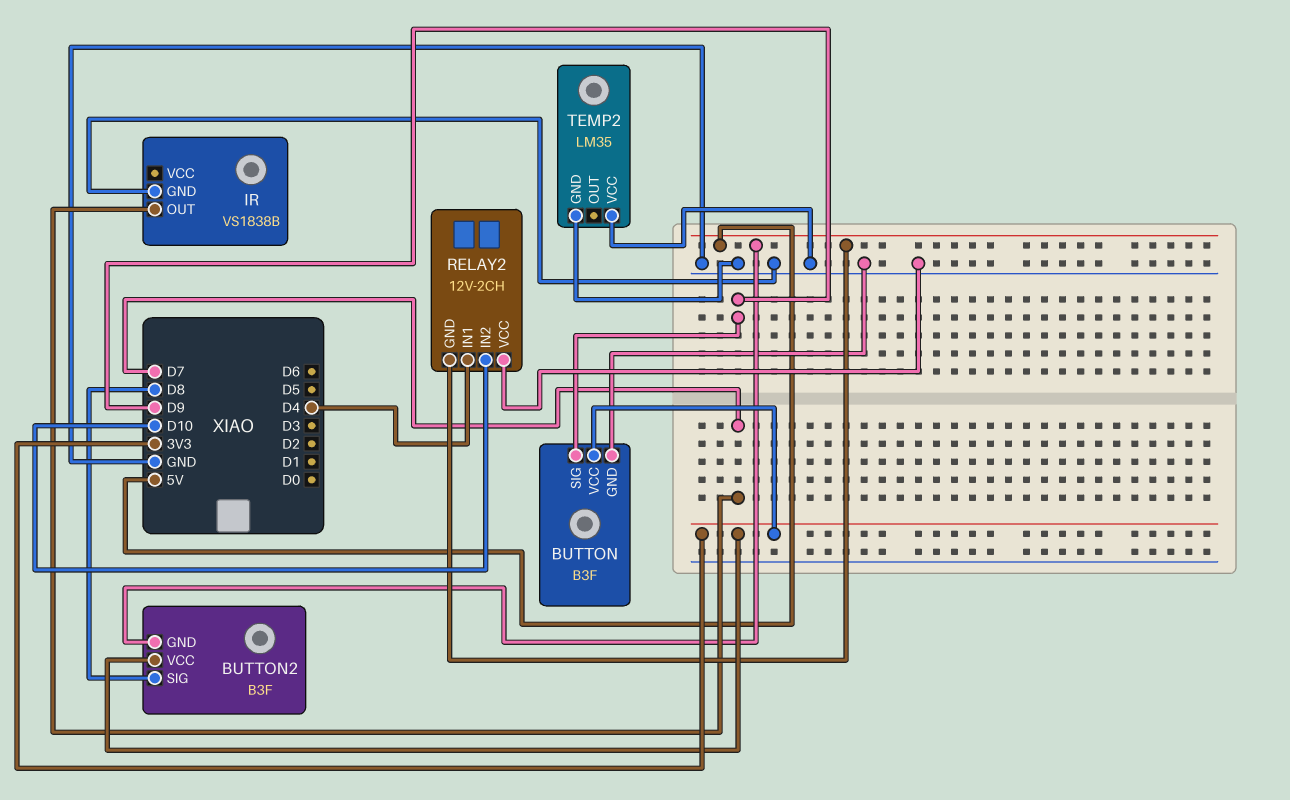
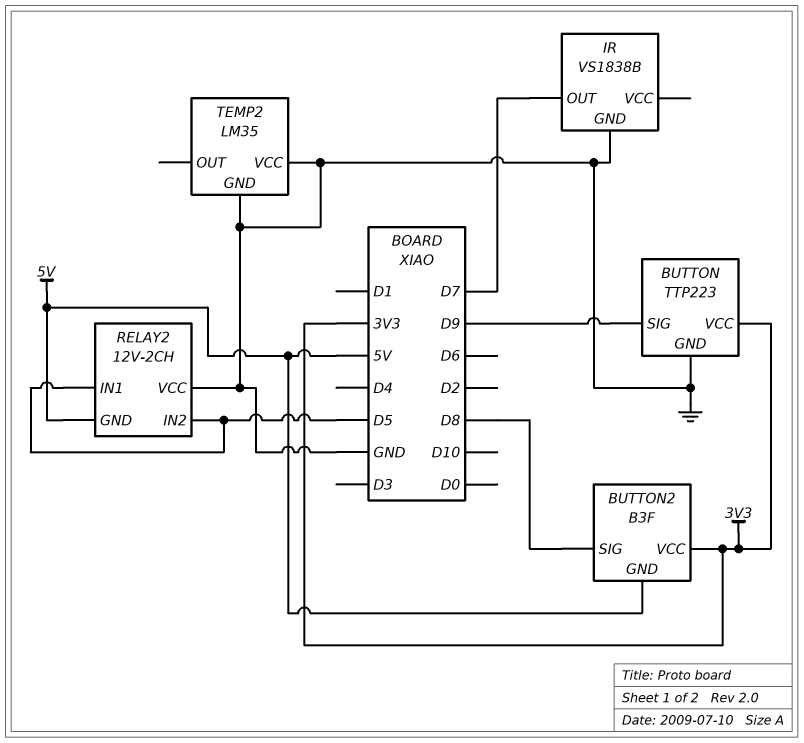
BUTTON: B3F -> TTP223
RELAY2 pin IN1: D4 -> D5
RELAY2 pin IN2: D10 -> D5

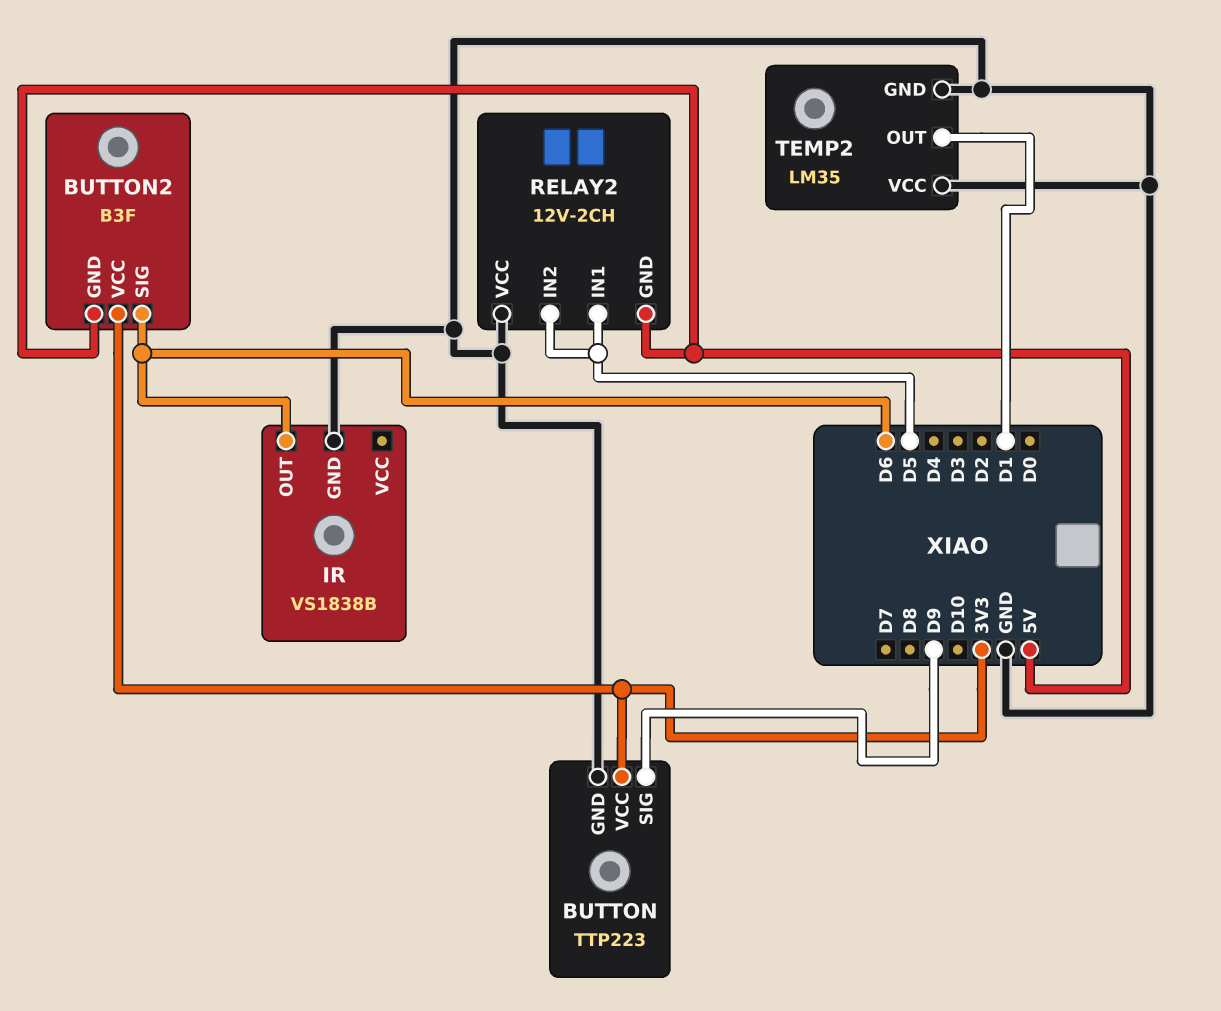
BUTTON2 pin SIG: D8 -> D6
IR pin OUT: D7 -> D6
TEMP2 pin OUT: none -> D1

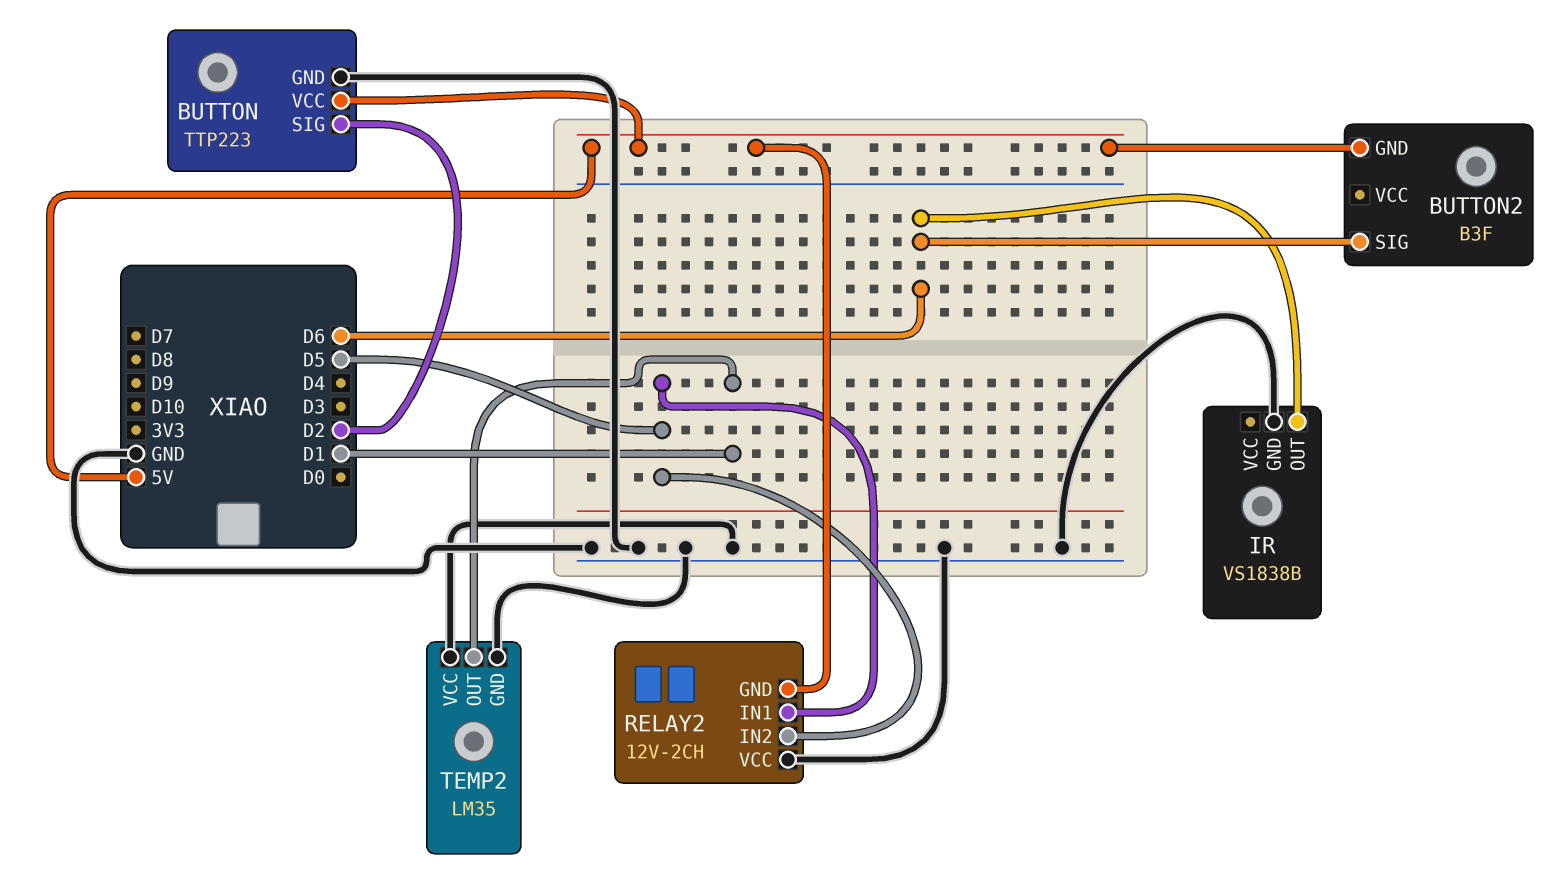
BUTTON pin SIG: D9 -> D2
BUTTON pin VCC: 3V3 -> 5V
BUTTON2 pin VCC: 3V3 -> none

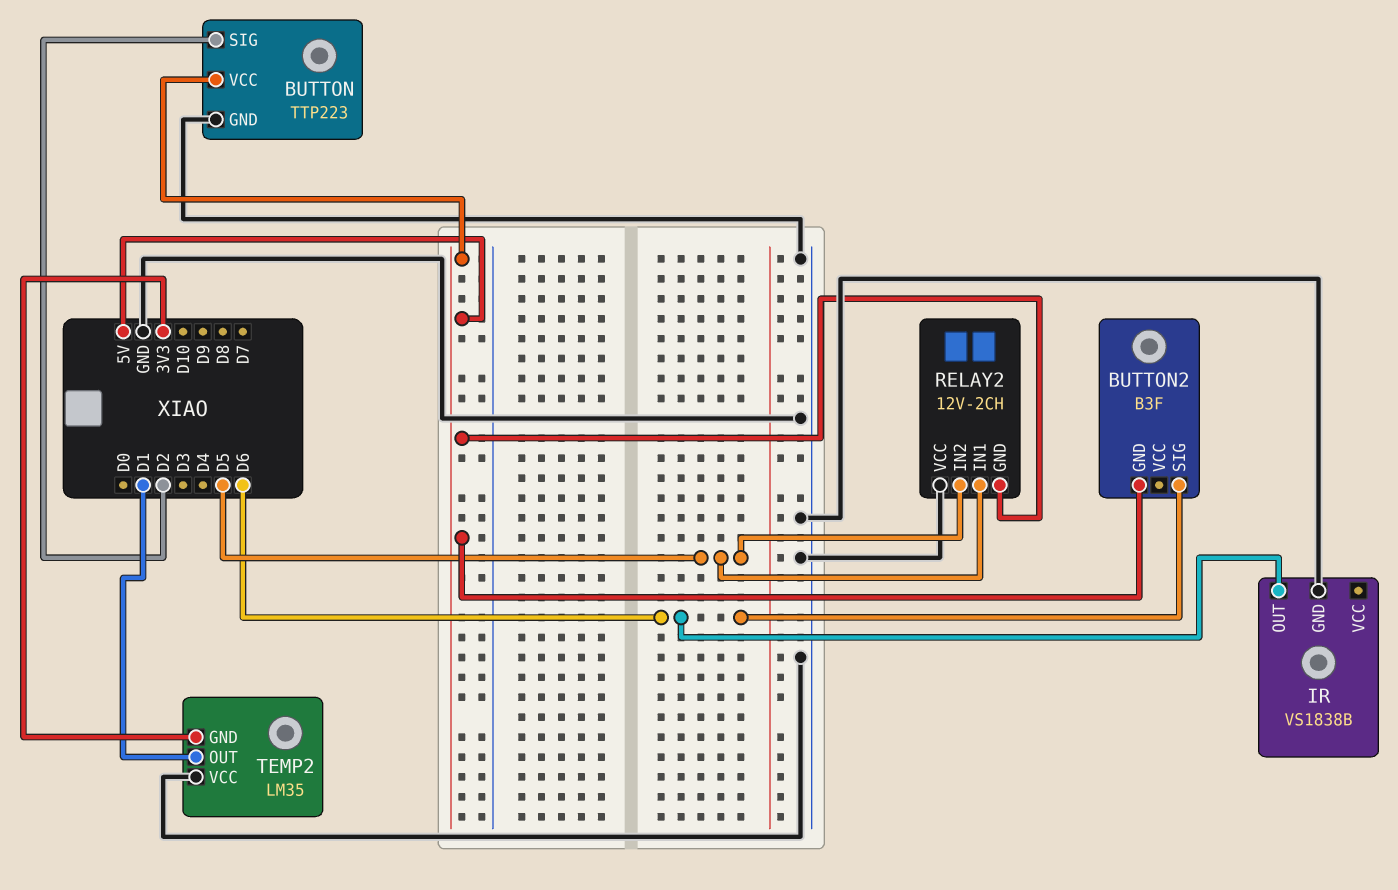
TEMP2 pin GND: GND -> 3V3

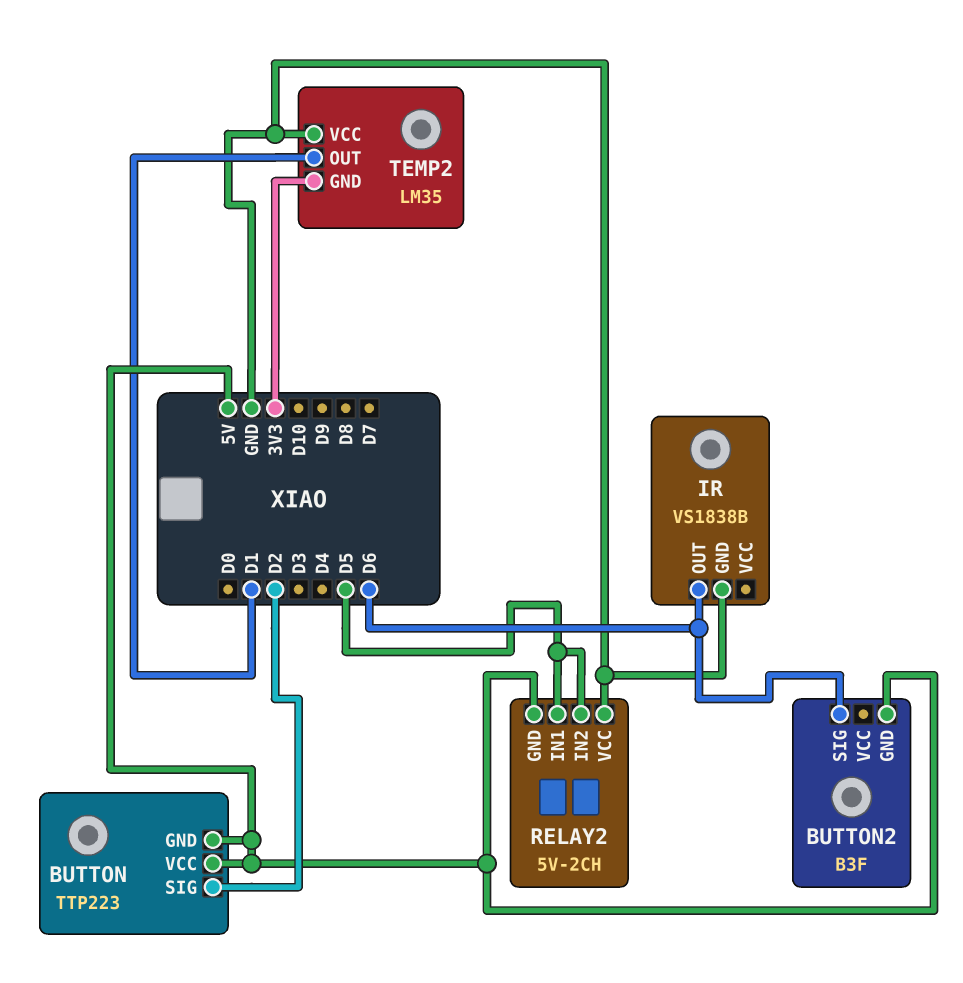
BUTTON pin GND: GND -> 5V
RELAY2: 12V-2CH -> 5V-2CH

